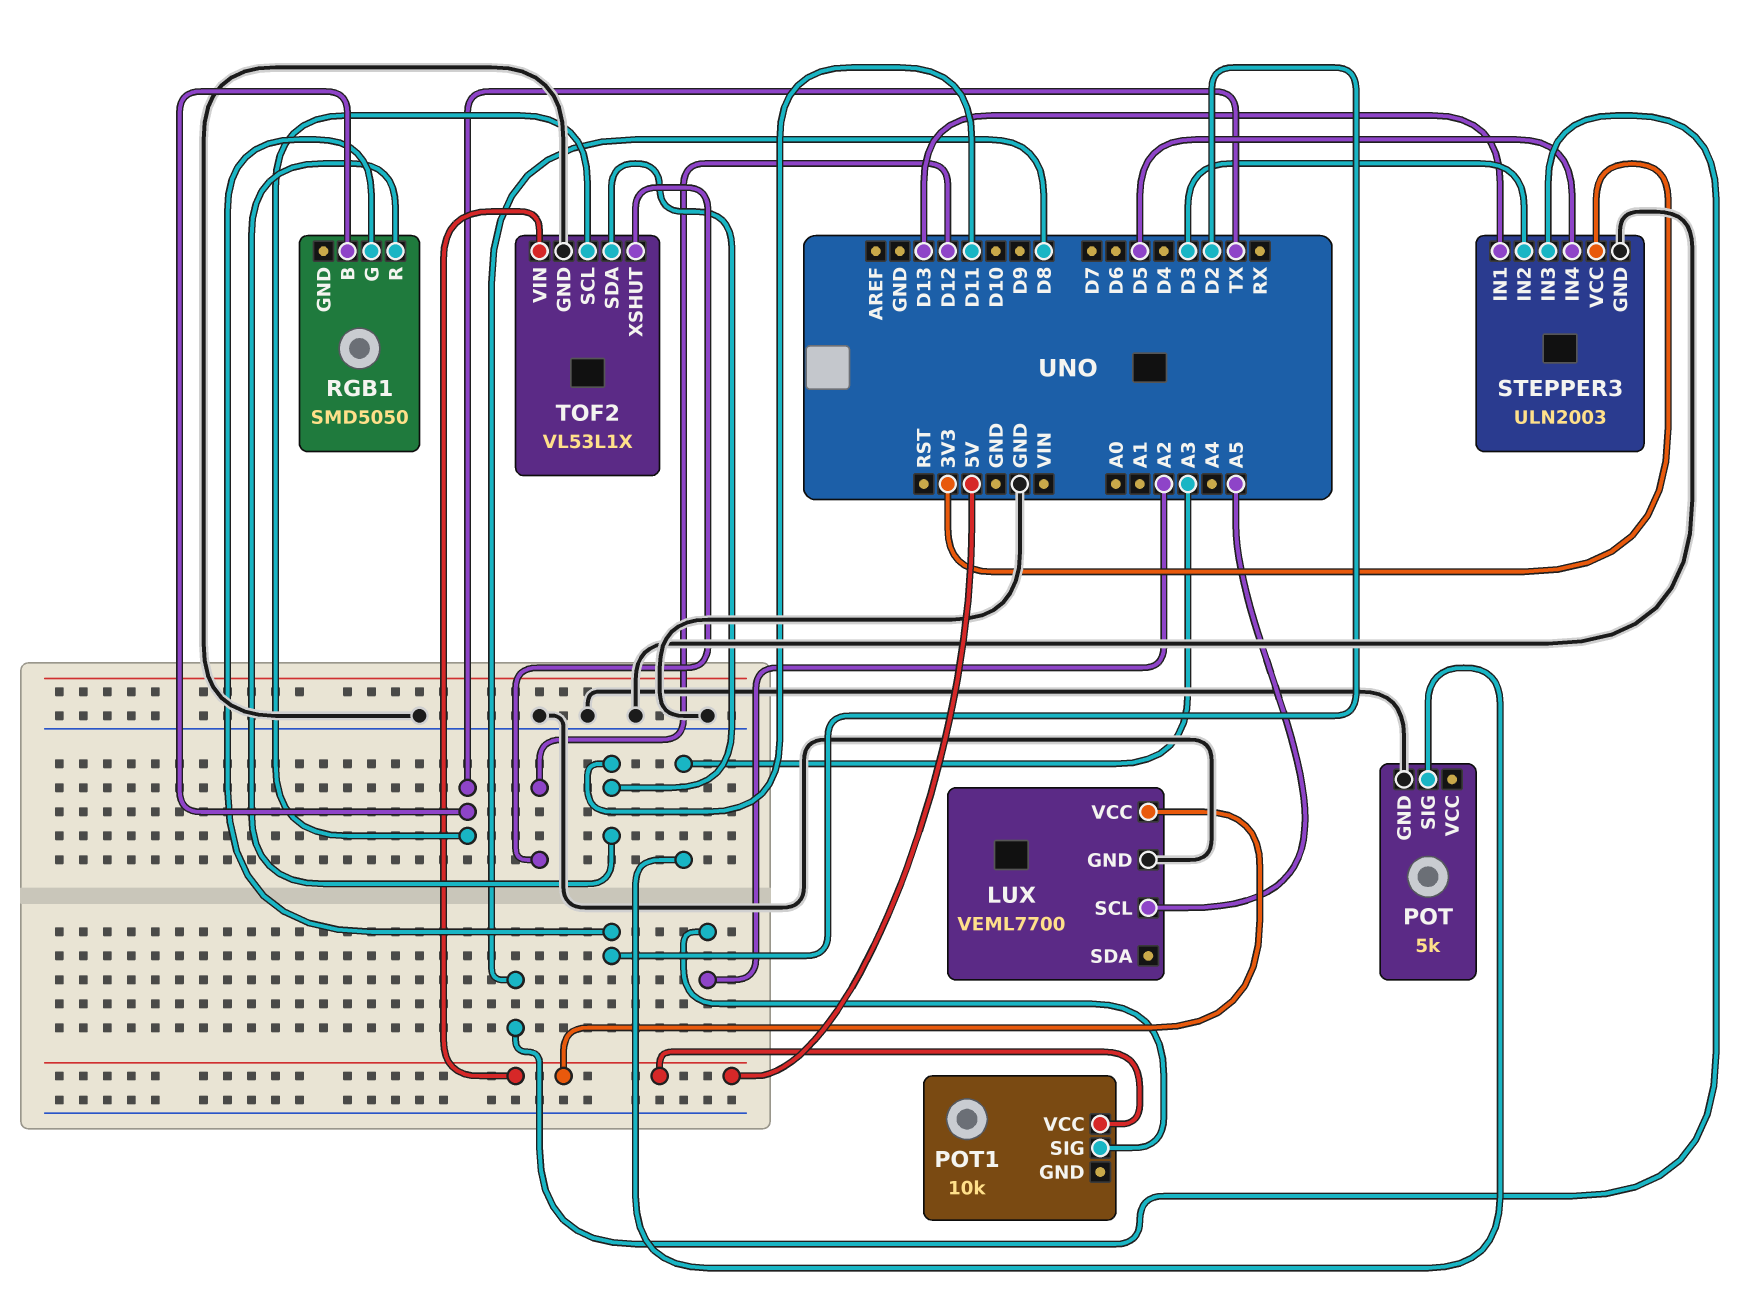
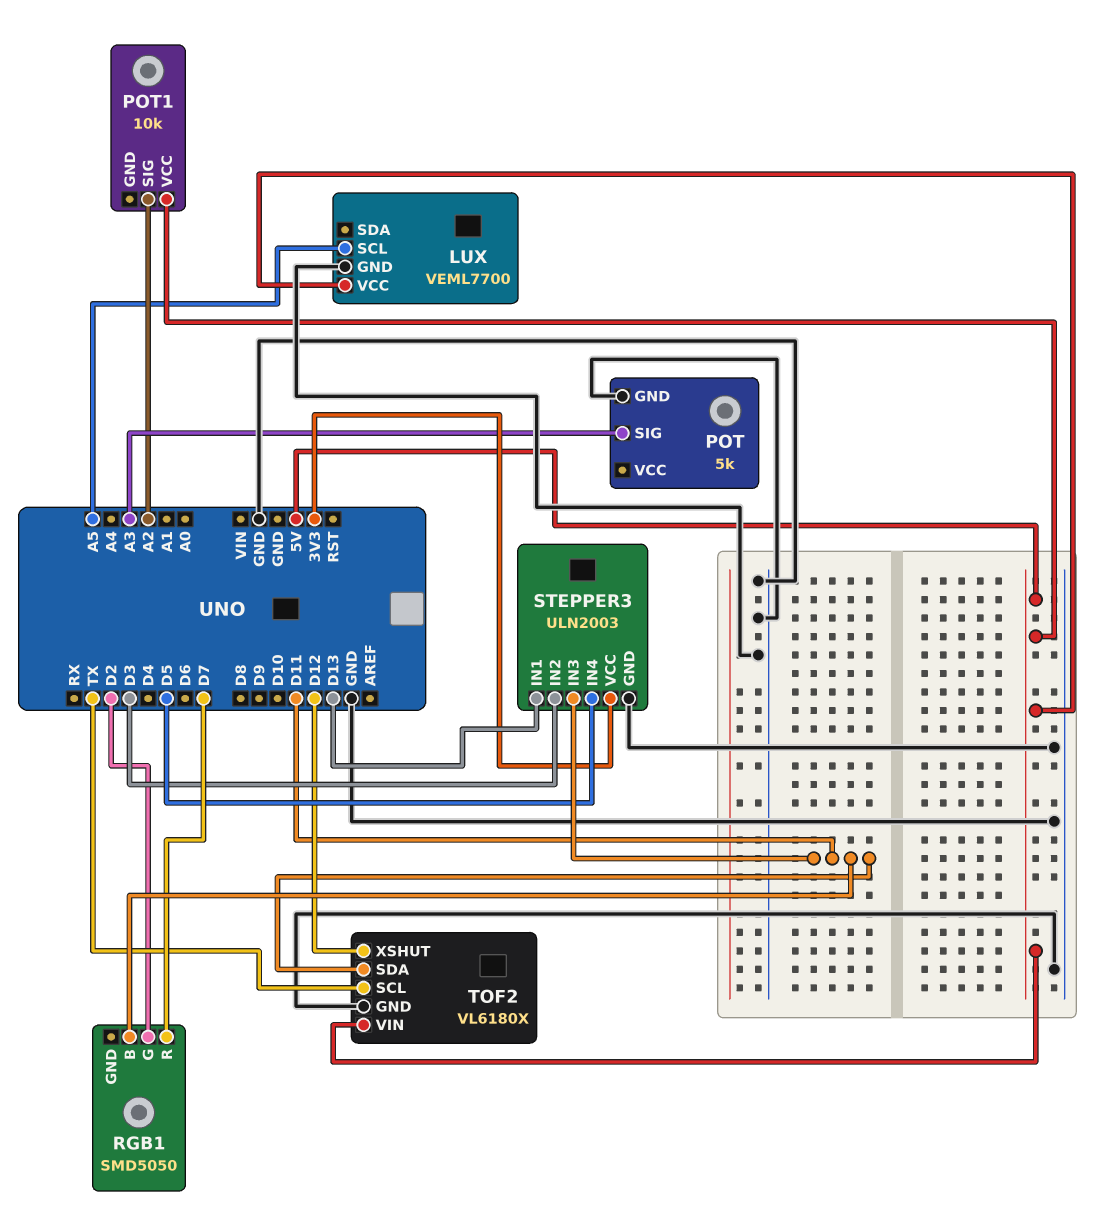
RGB1 pin B: TX -> D11
RGB1 pin R: D11 -> D7
STEPPER3 pin IN3: D8 -> D11
TOF2: VL53L1X -> VL6180X

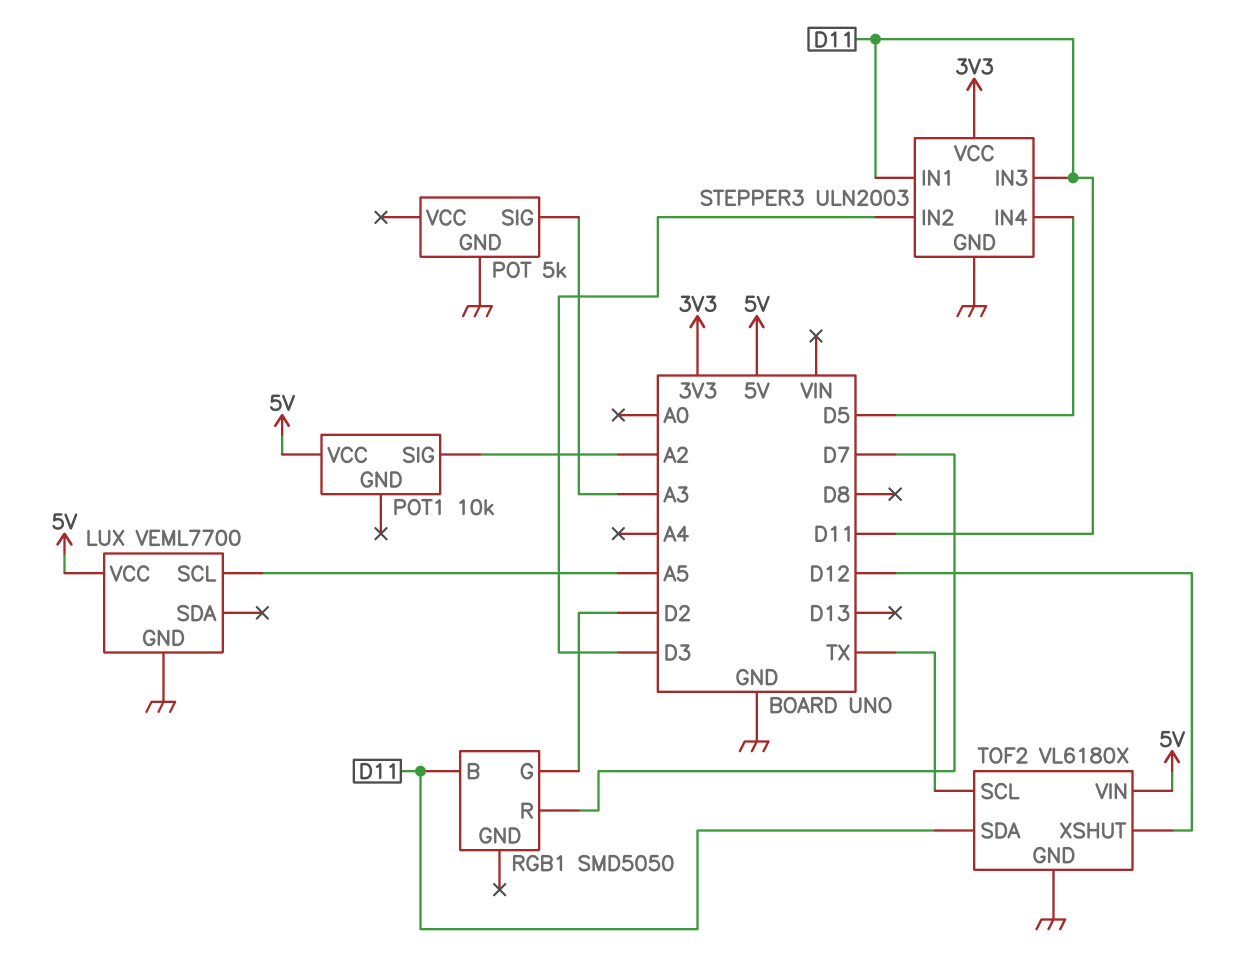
STEPPER3 pin IN1: D13 -> D11

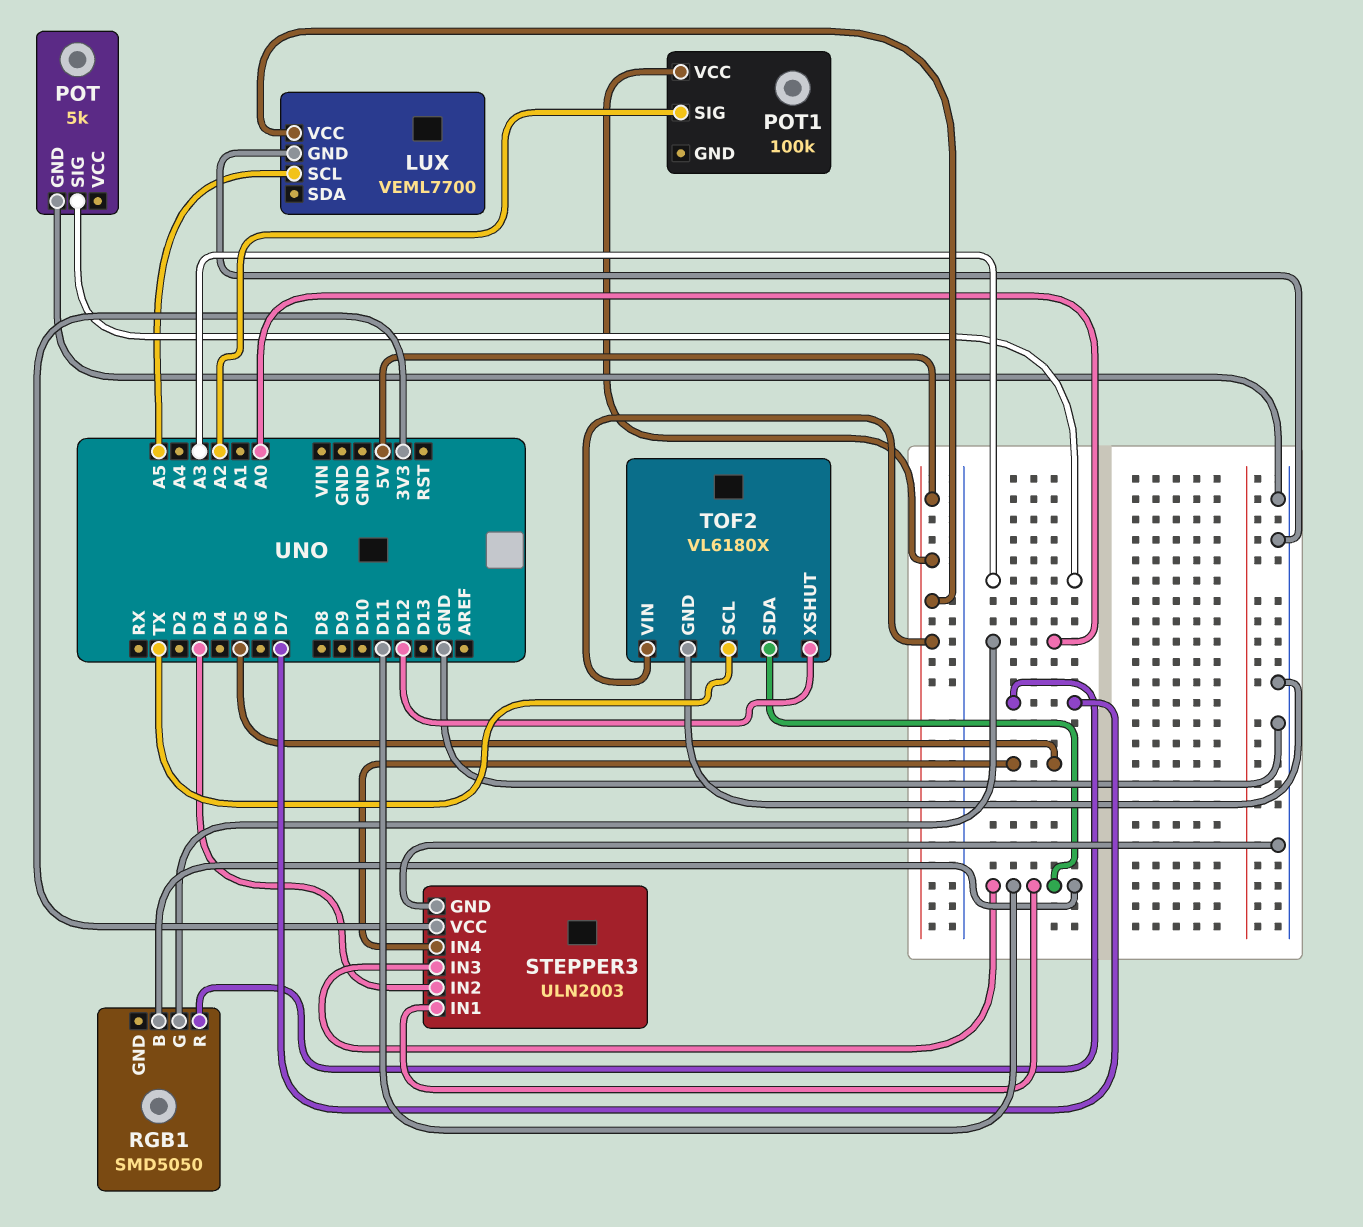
POT1: 10k -> 100k
RGB1 pin G: D2 -> A0

